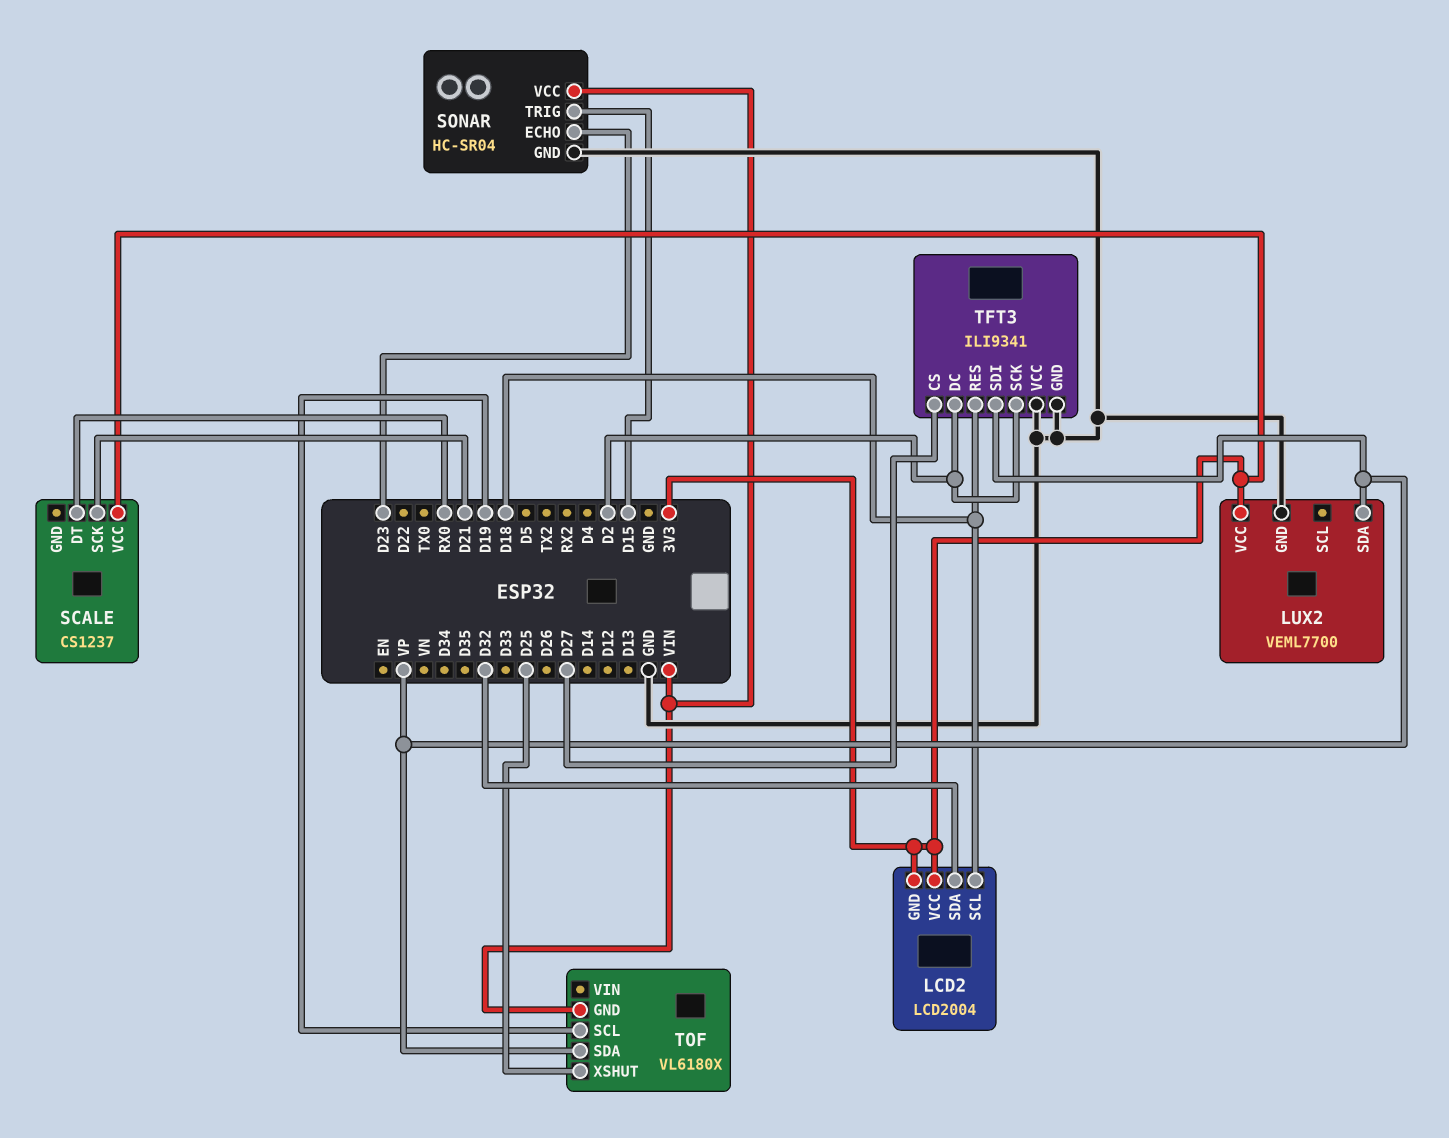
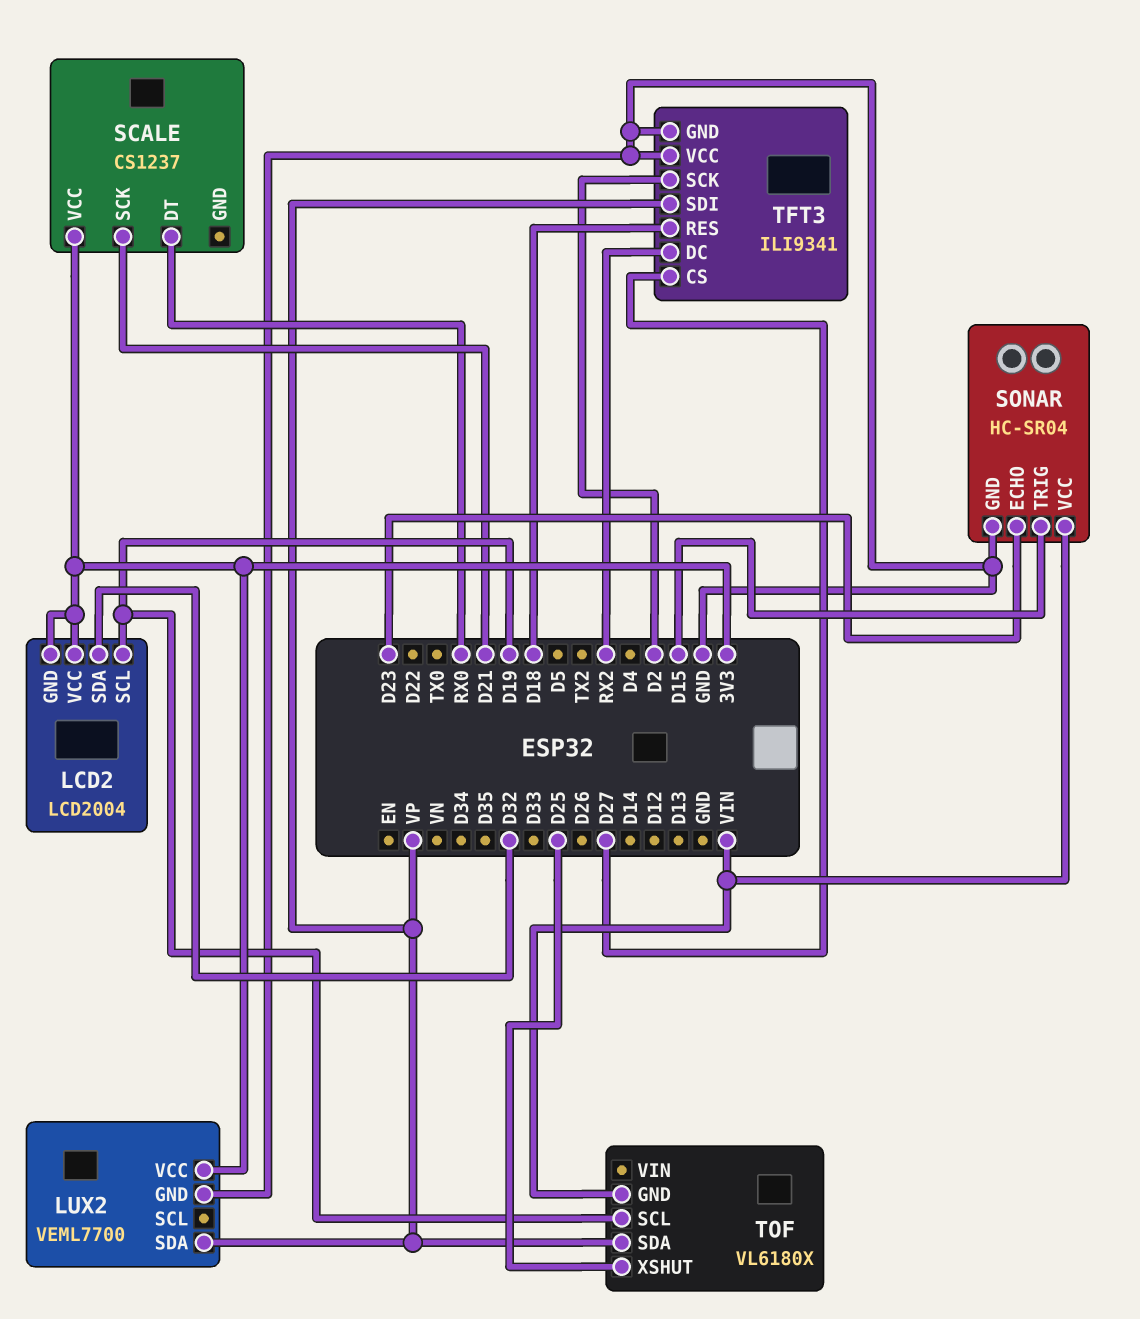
LCD2 pin SCL: D18 -> D19
TFT3 pin DC: D2 -> RX2

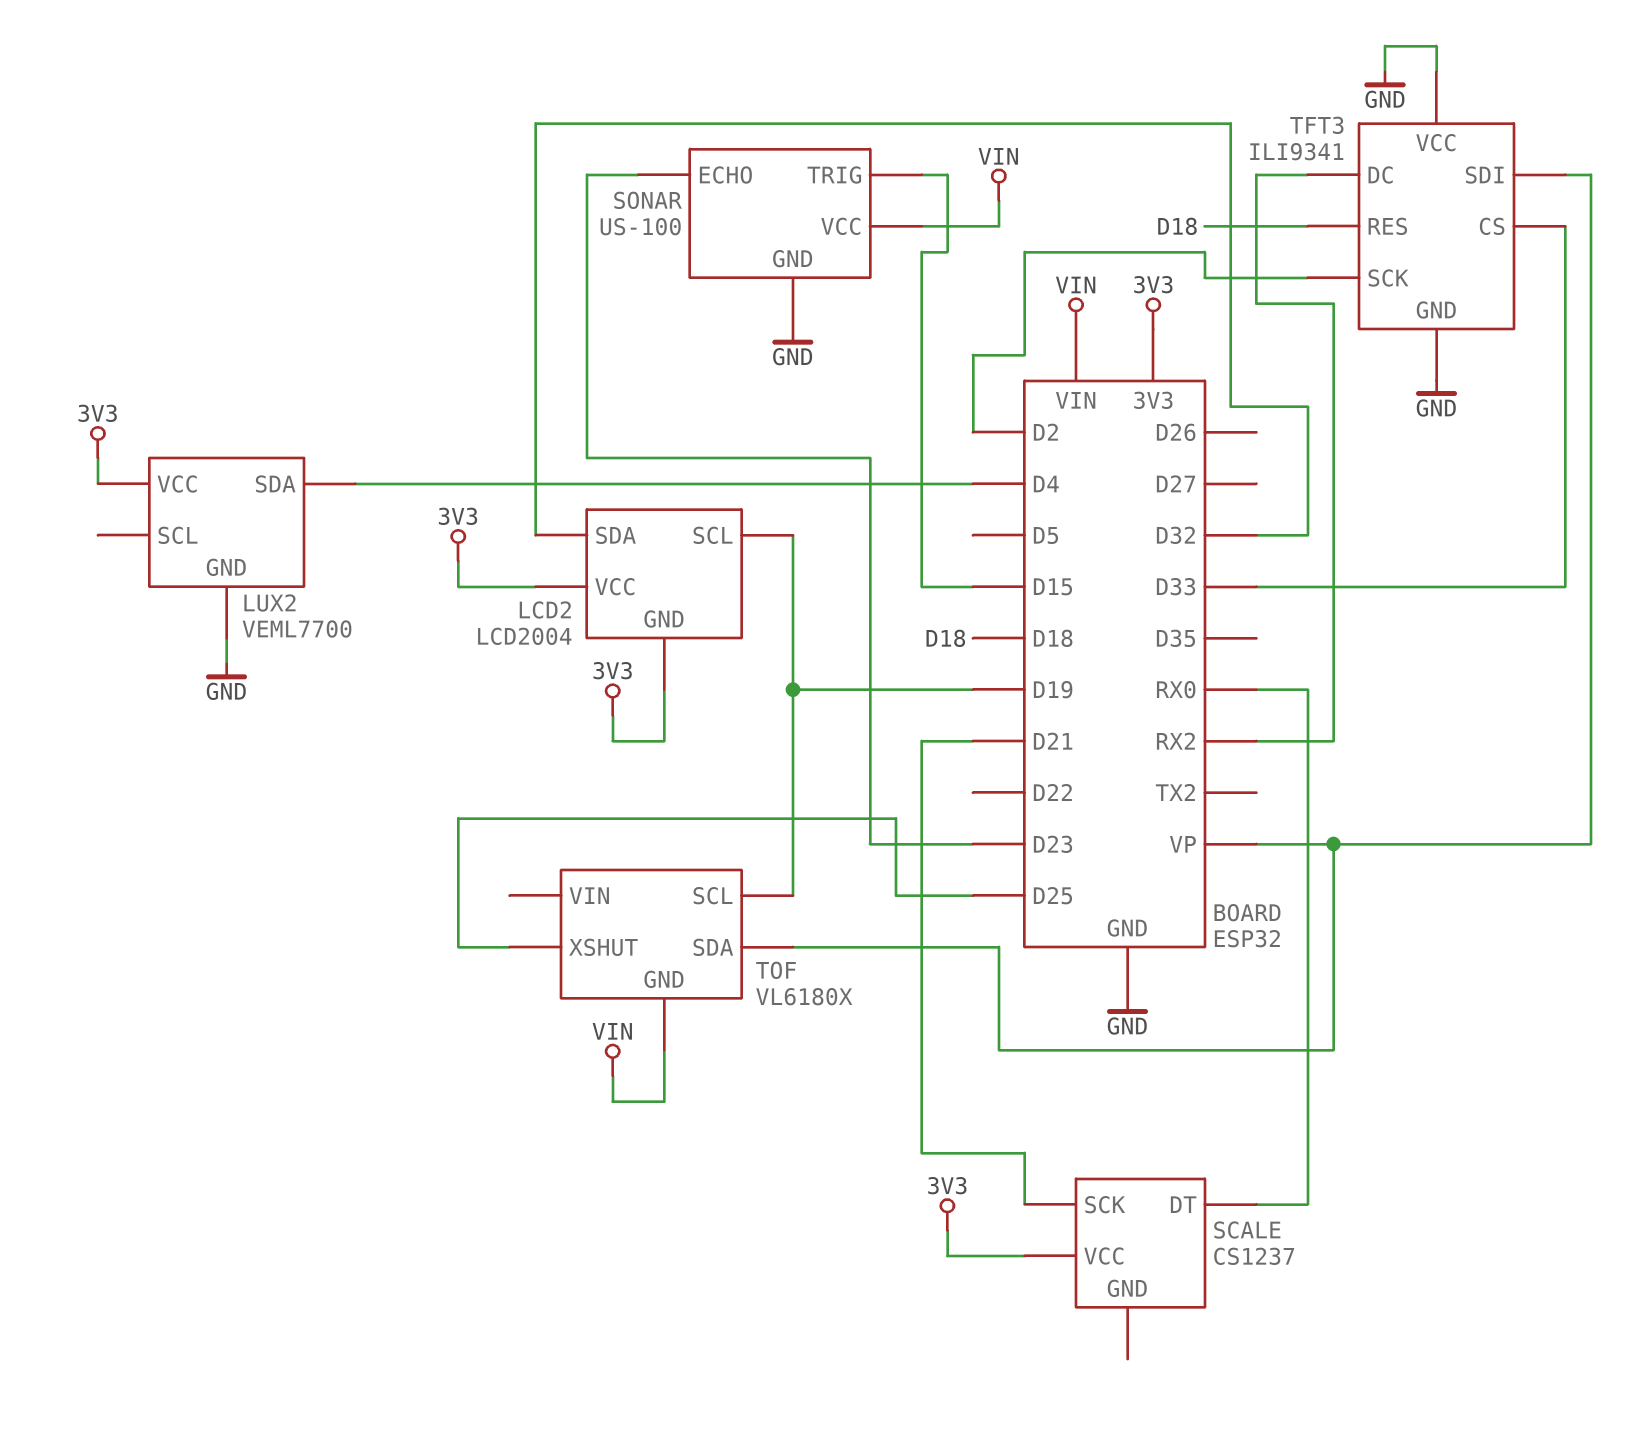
LUX2 pin SDA: VP -> D4
SONAR: HC-SR04 -> US-100
TFT3 pin CS: D27 -> D33

